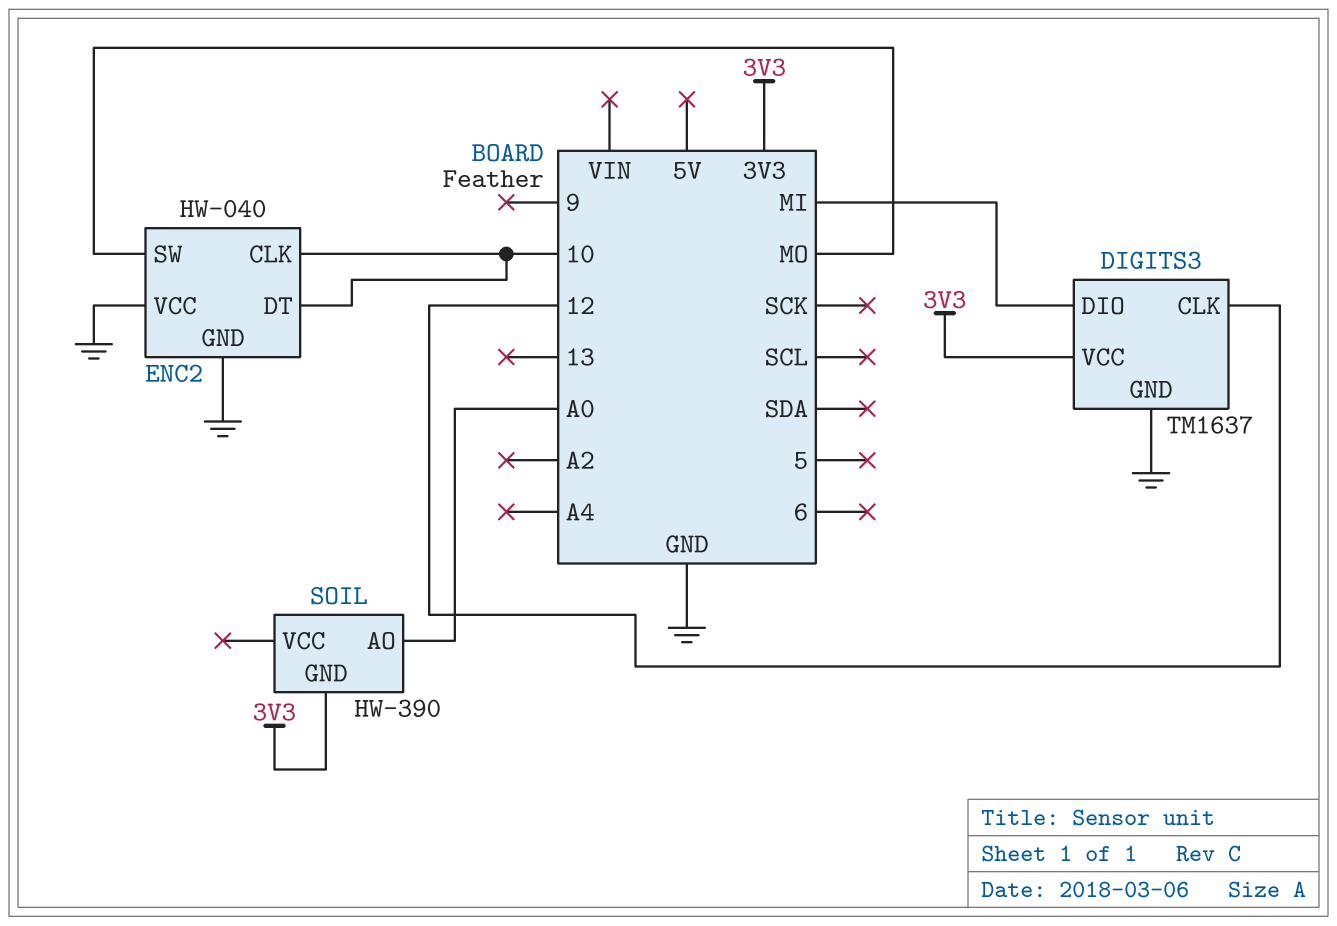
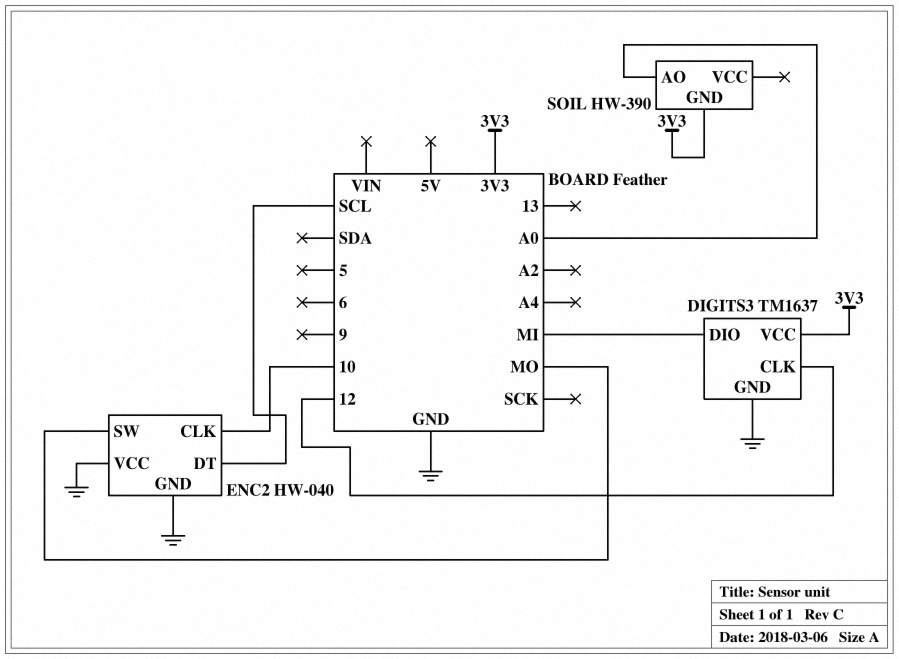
ENC2 pin DT: 10 -> SCL

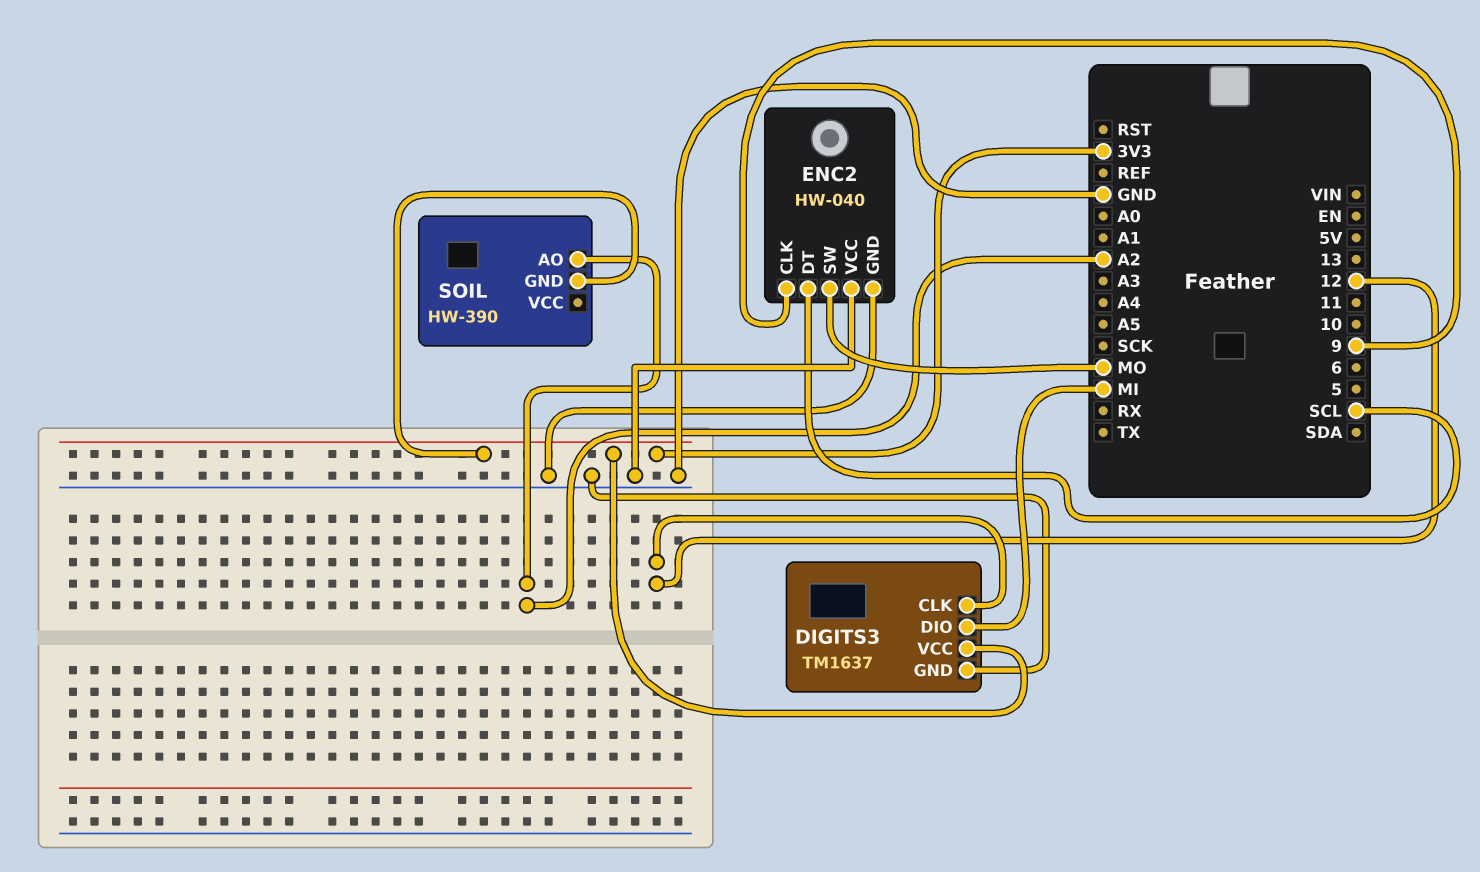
ENC2 pin CLK: 10 -> 9
SOIL pin AO: A0 -> A2

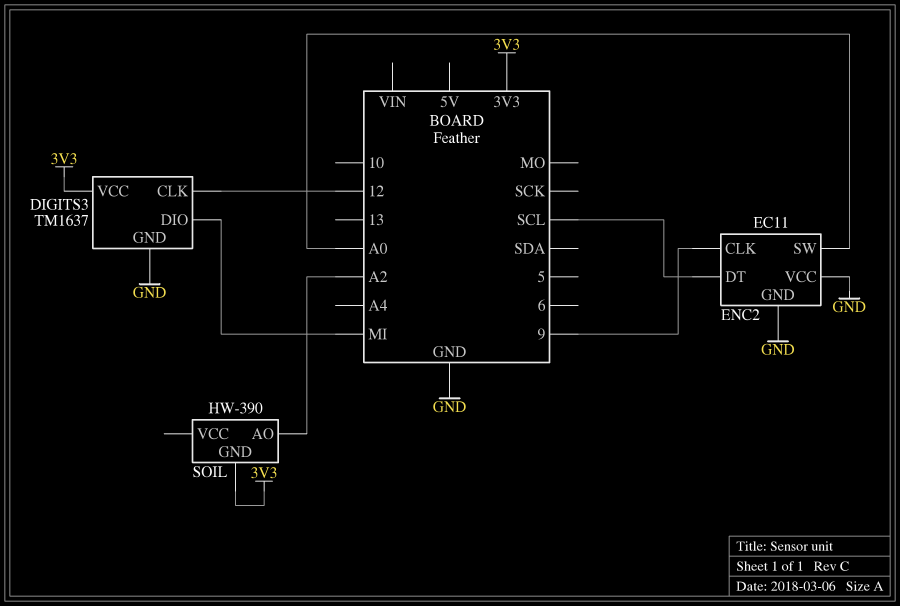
ENC2: HW-040 -> EC11
ENC2 pin SW: MO -> A0

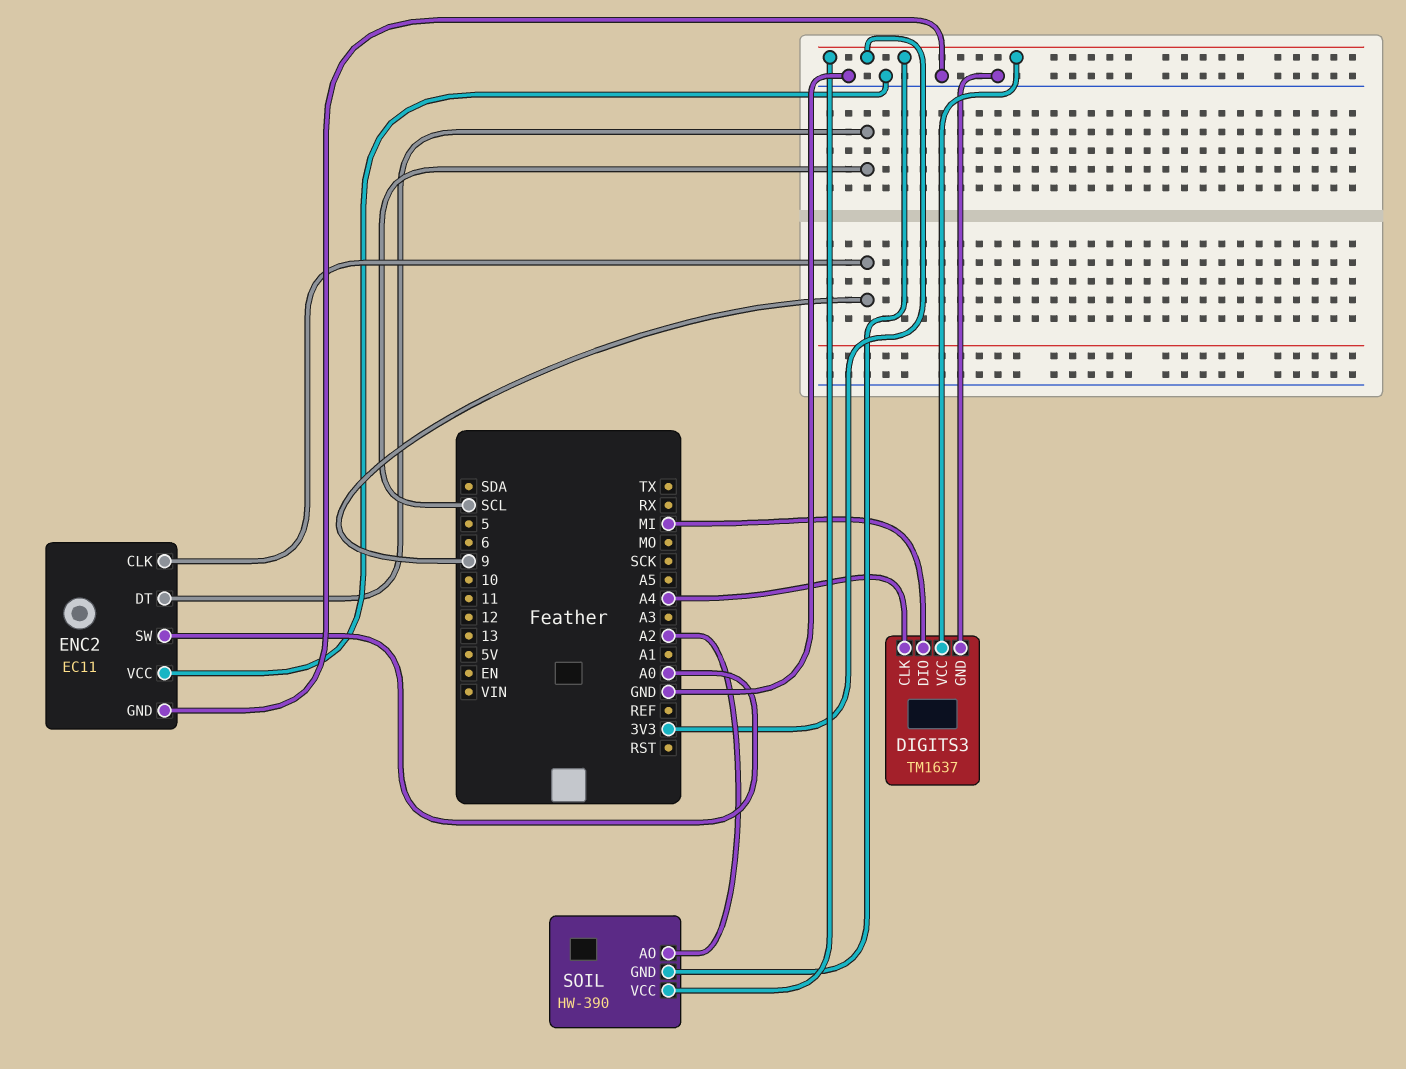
DIGITS3 pin CLK: 12 -> A4
SOIL pin VCC: none -> 3V3

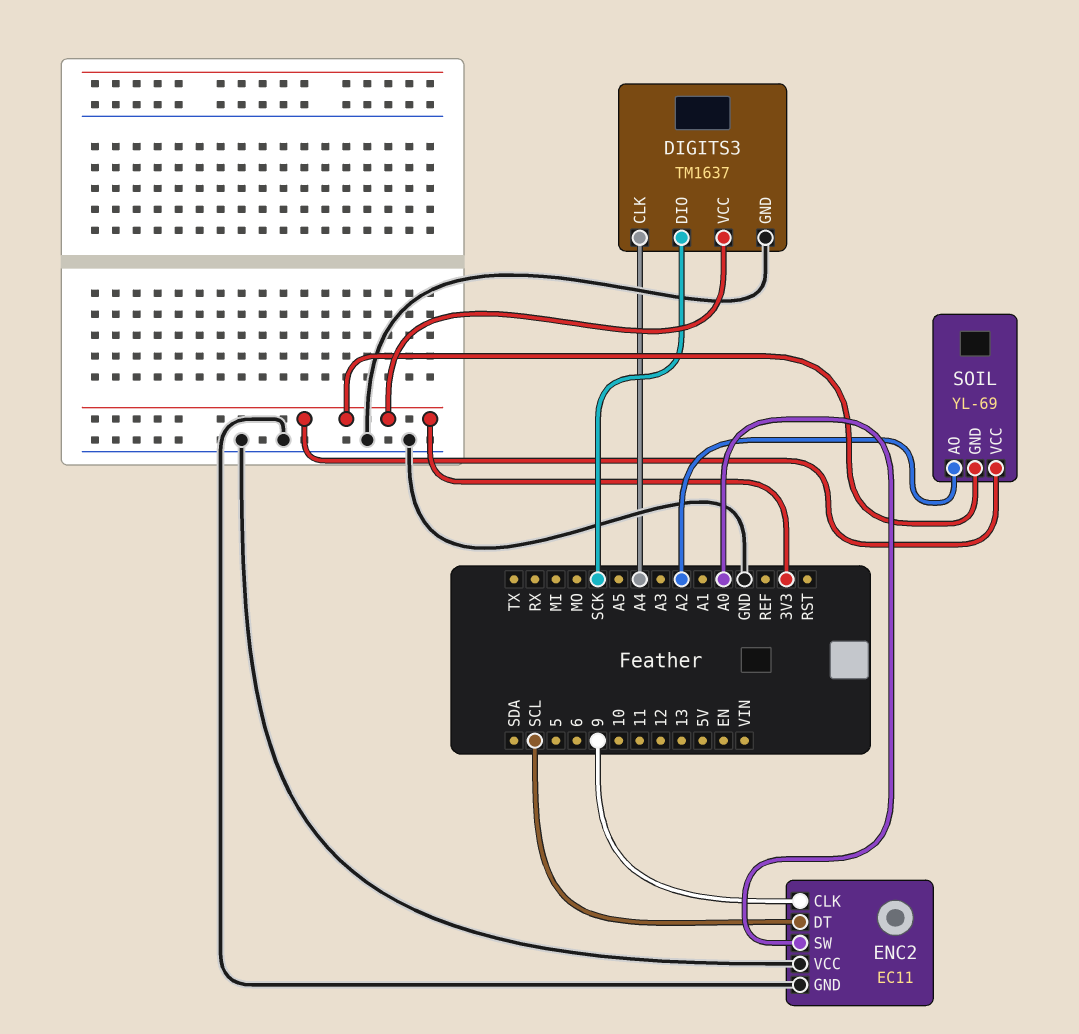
DIGITS3 pin DIO: MI -> SCK
SOIL: HW-390 -> YL-69

